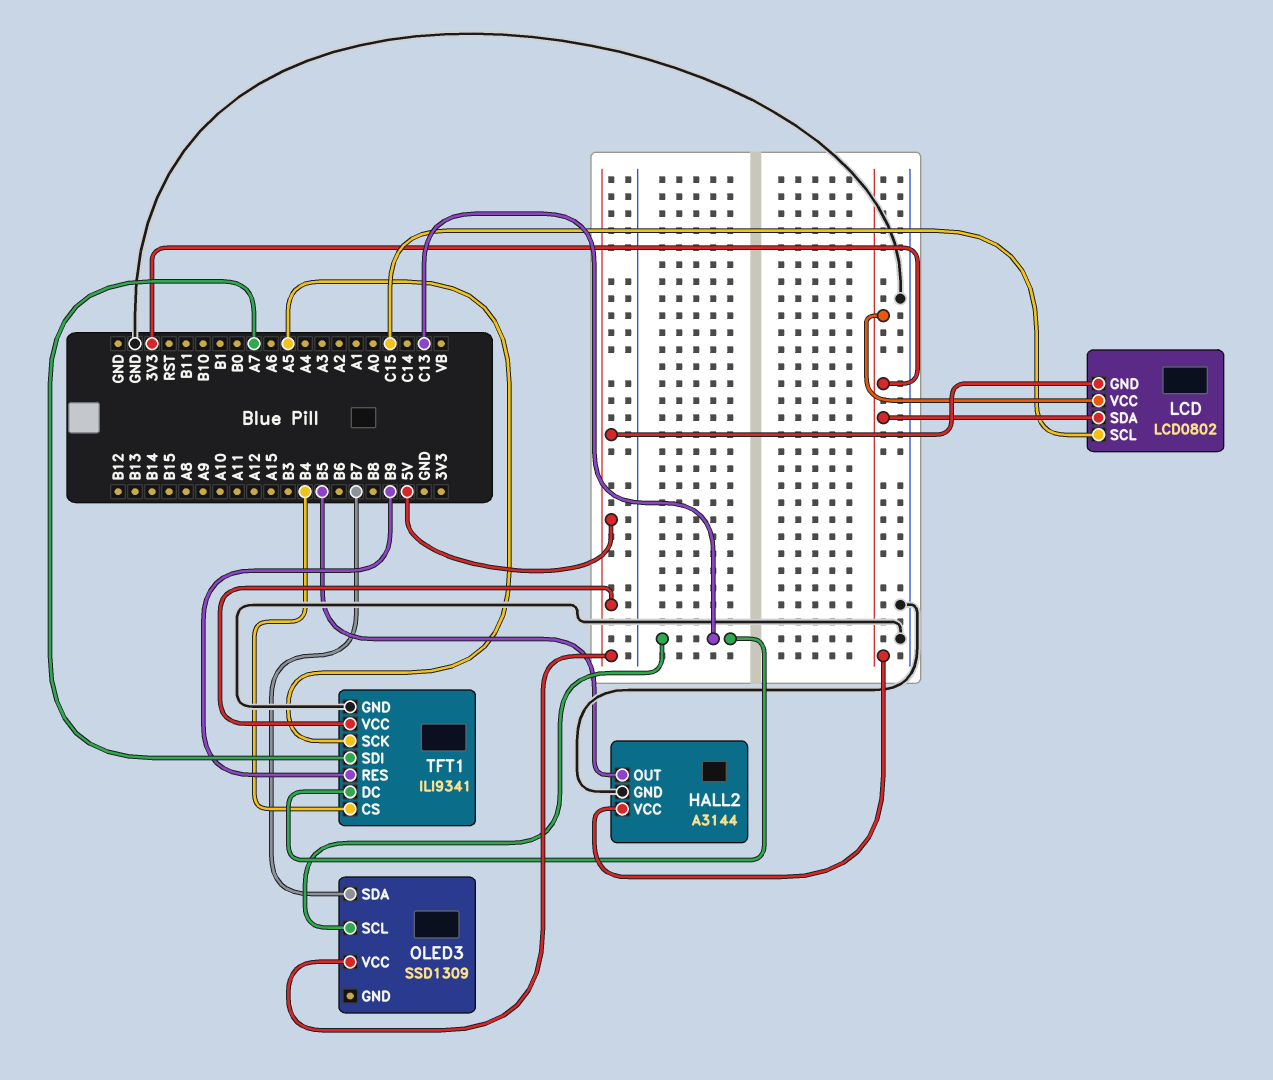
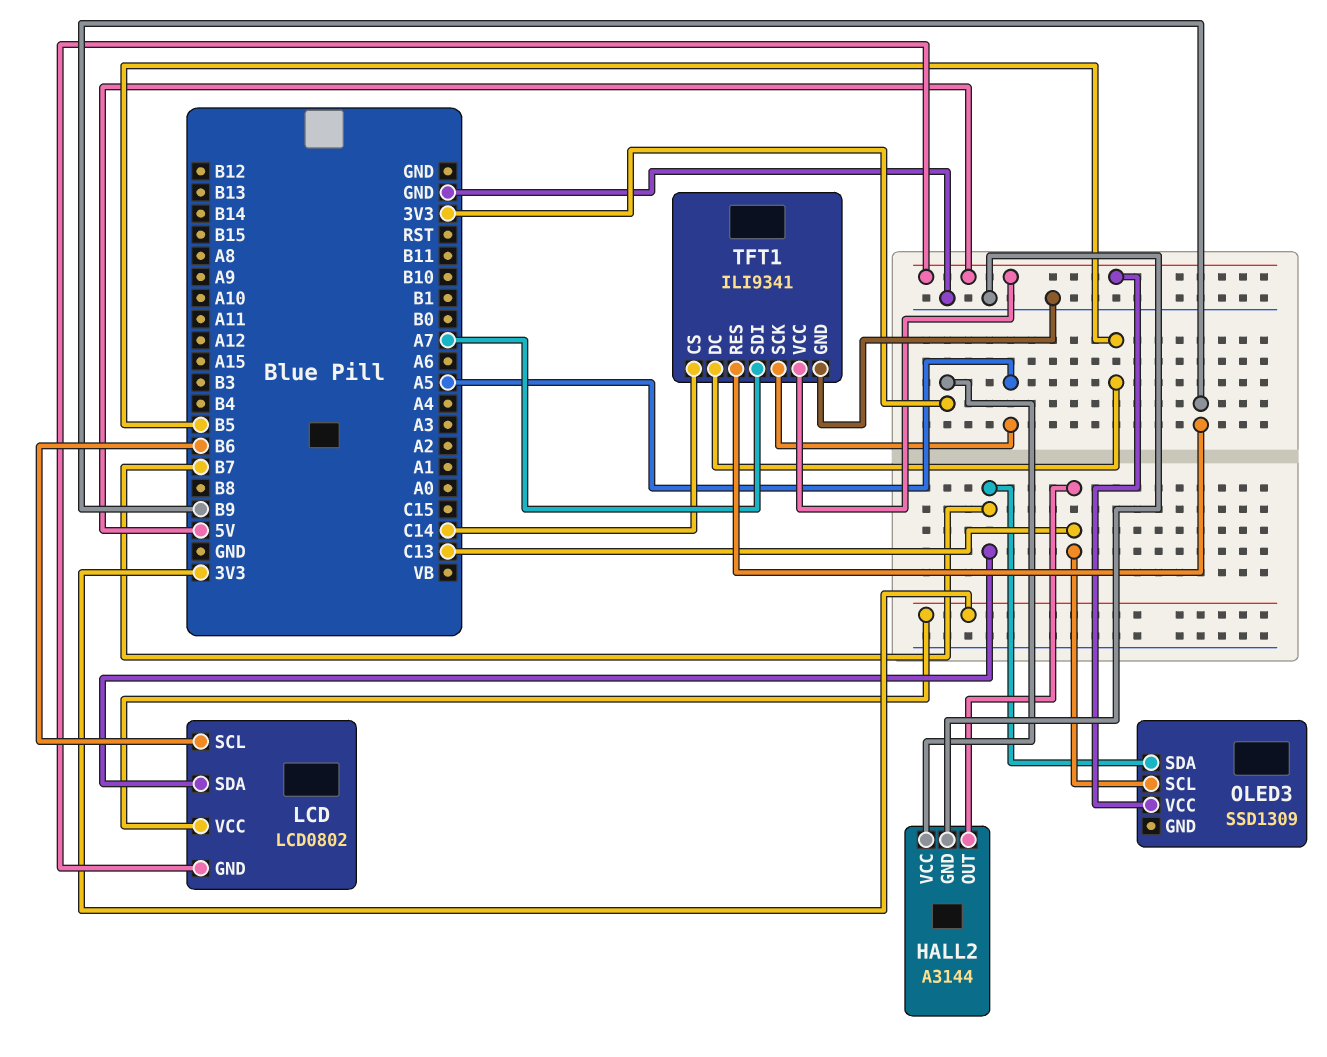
HALL2 pin OUT: B5 -> C13
LCD pin SCL: C15 -> B6
LCD pin SDA: 3V3 -> B7
TFT1 pin CS: B4 -> C14
TFT1 pin DC: C13 -> B5

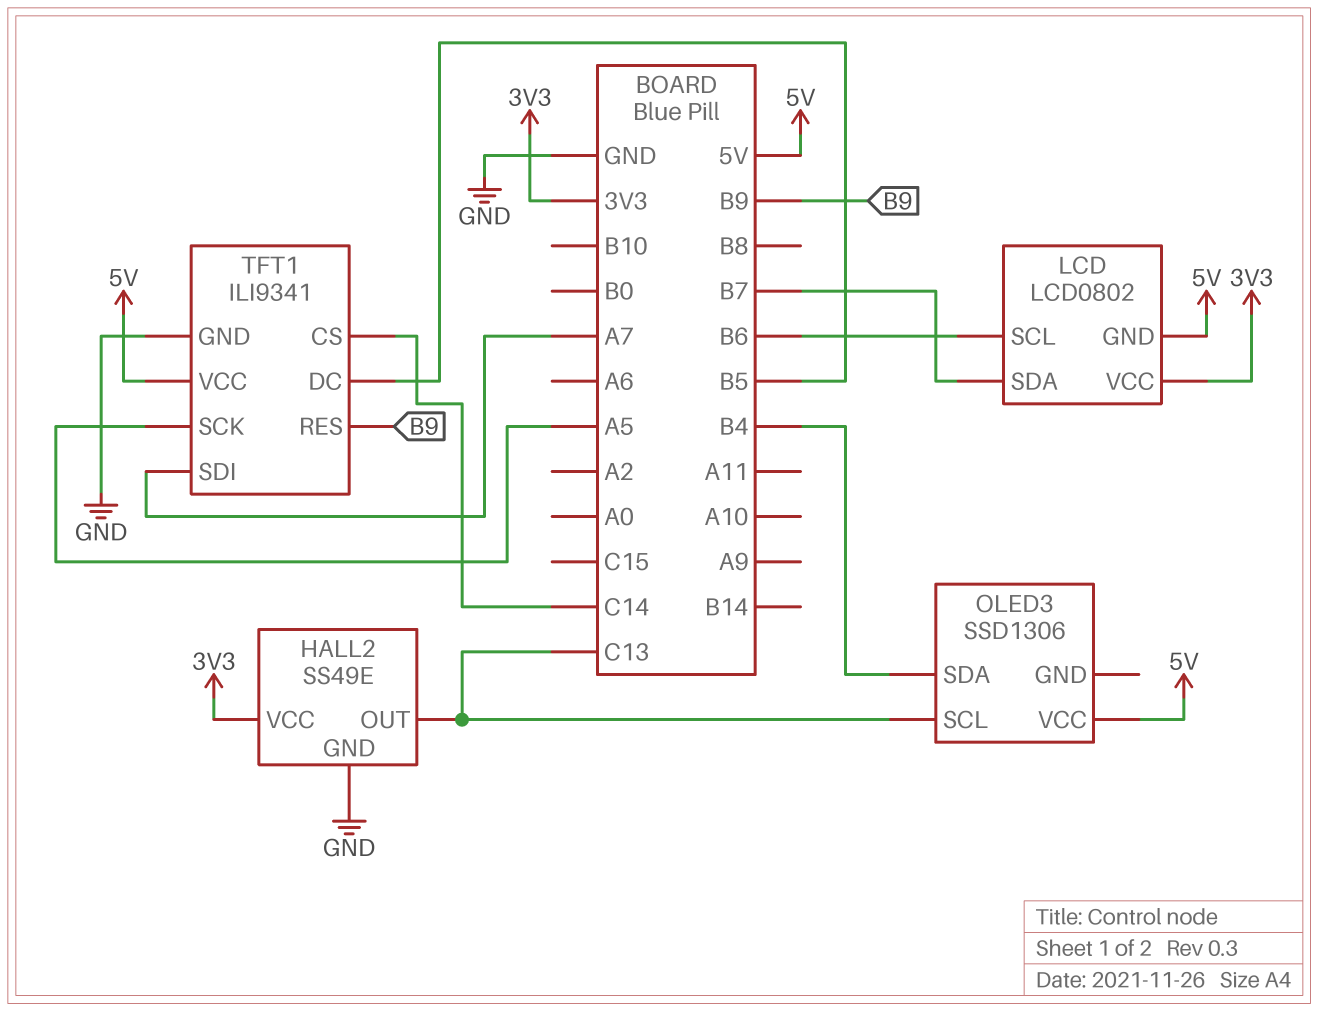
HALL2: A3144 -> SS49E
OLED3: SSD1309 -> SSD1306
OLED3 pin SDA: B7 -> B4

